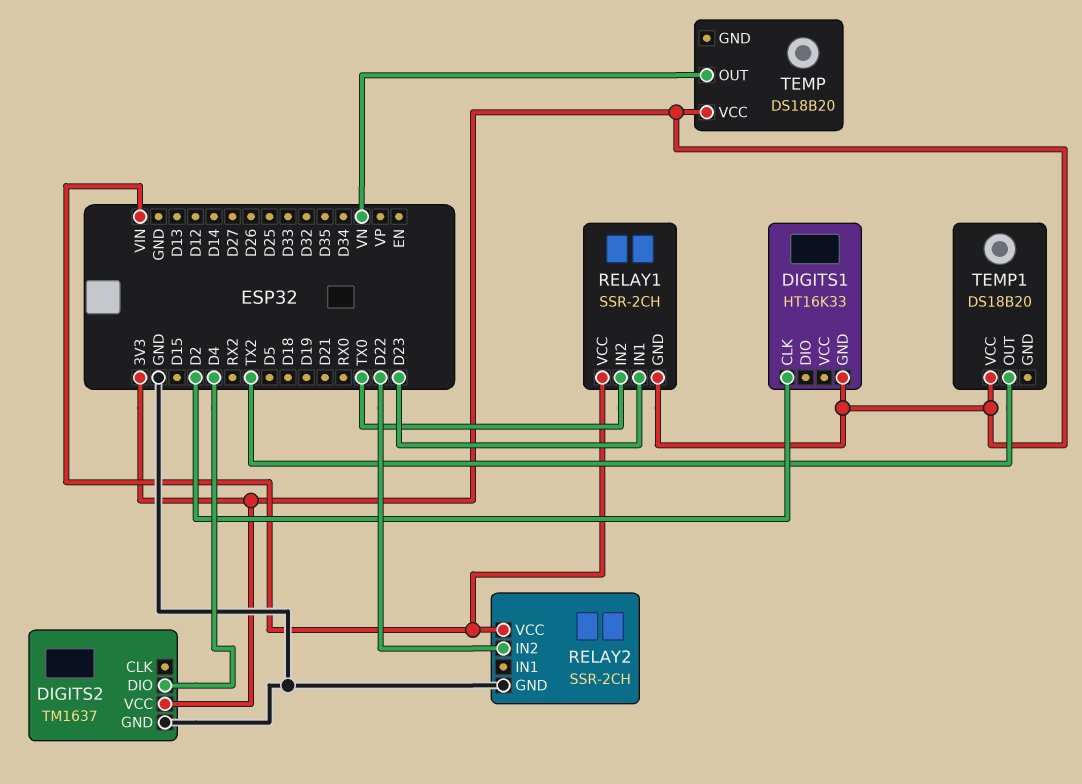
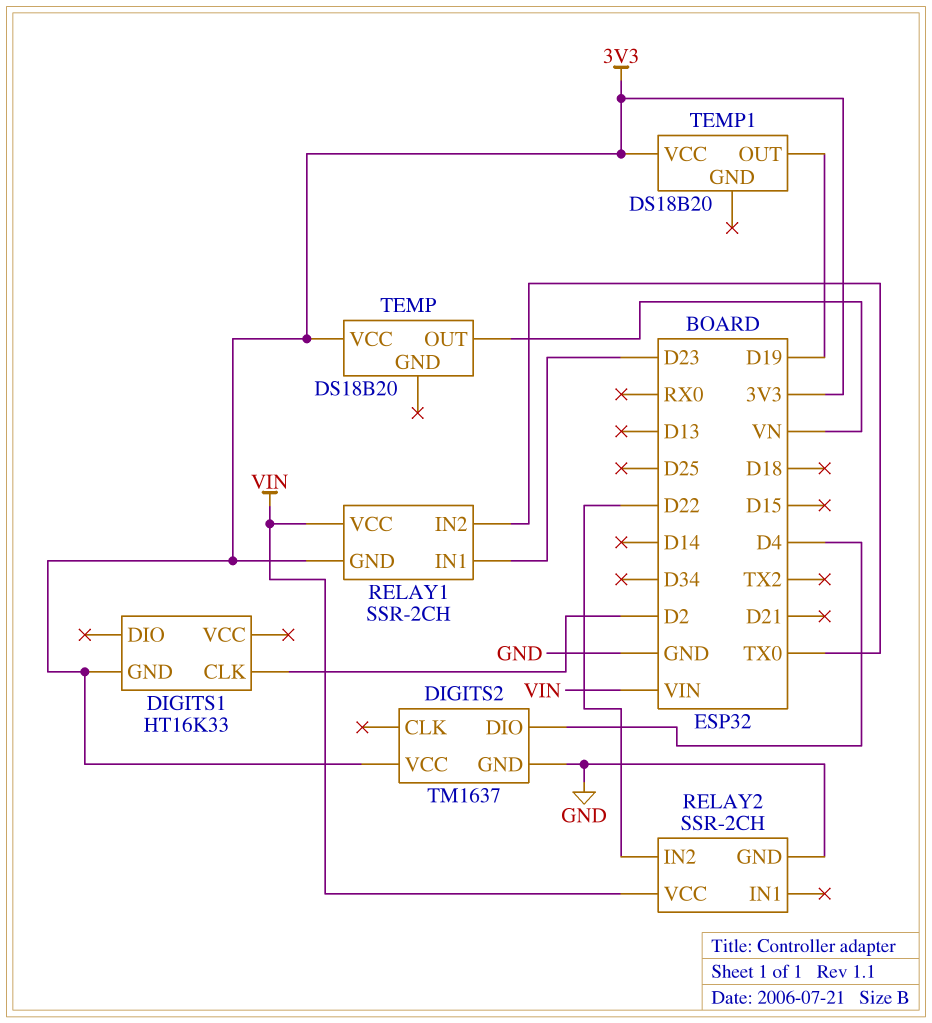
TEMP1 pin OUT: TX2 -> D19

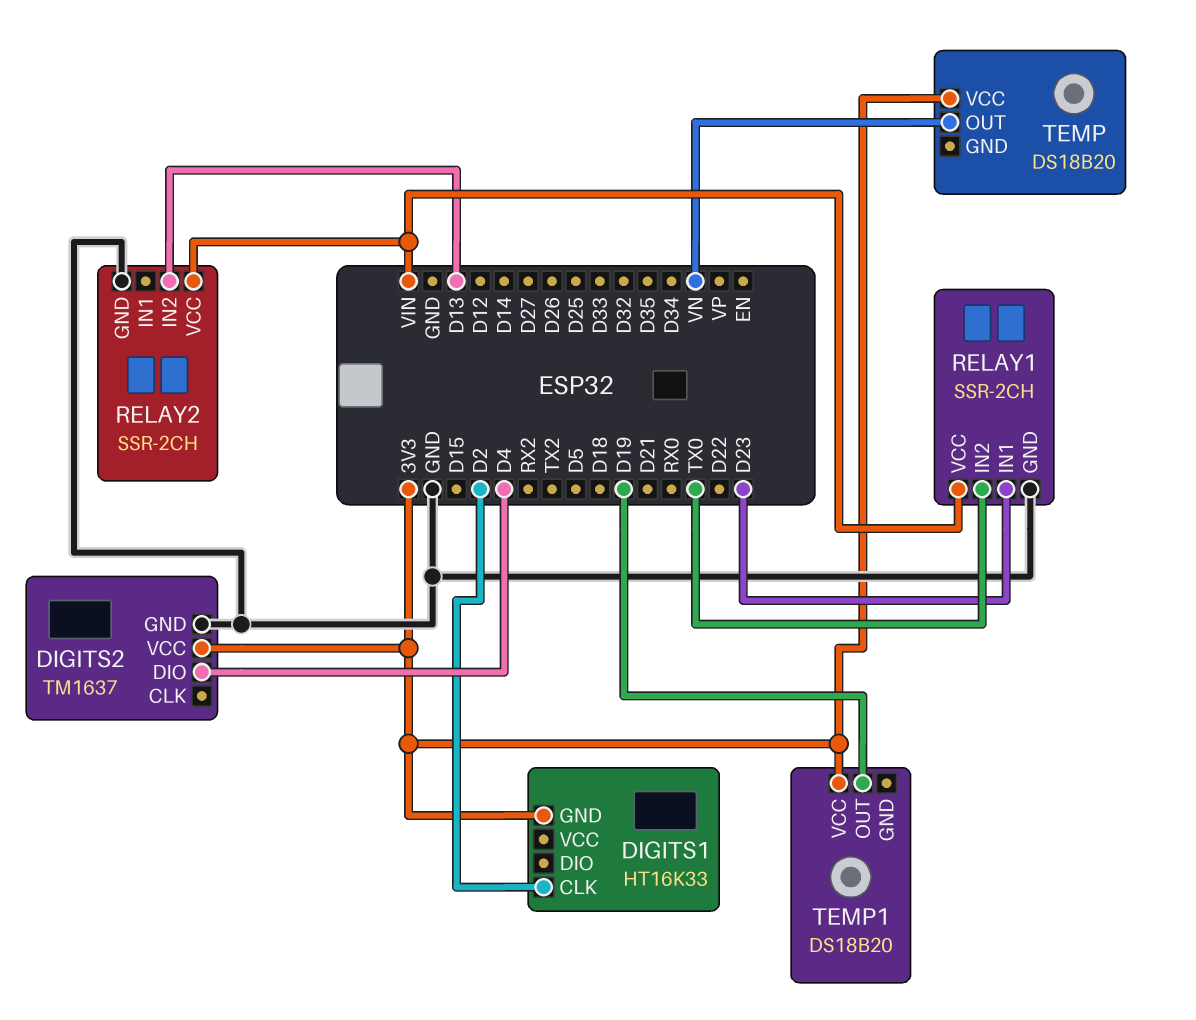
RELAY1 pin GND: 3V3 -> GND
RELAY2 pin IN2: D22 -> D13

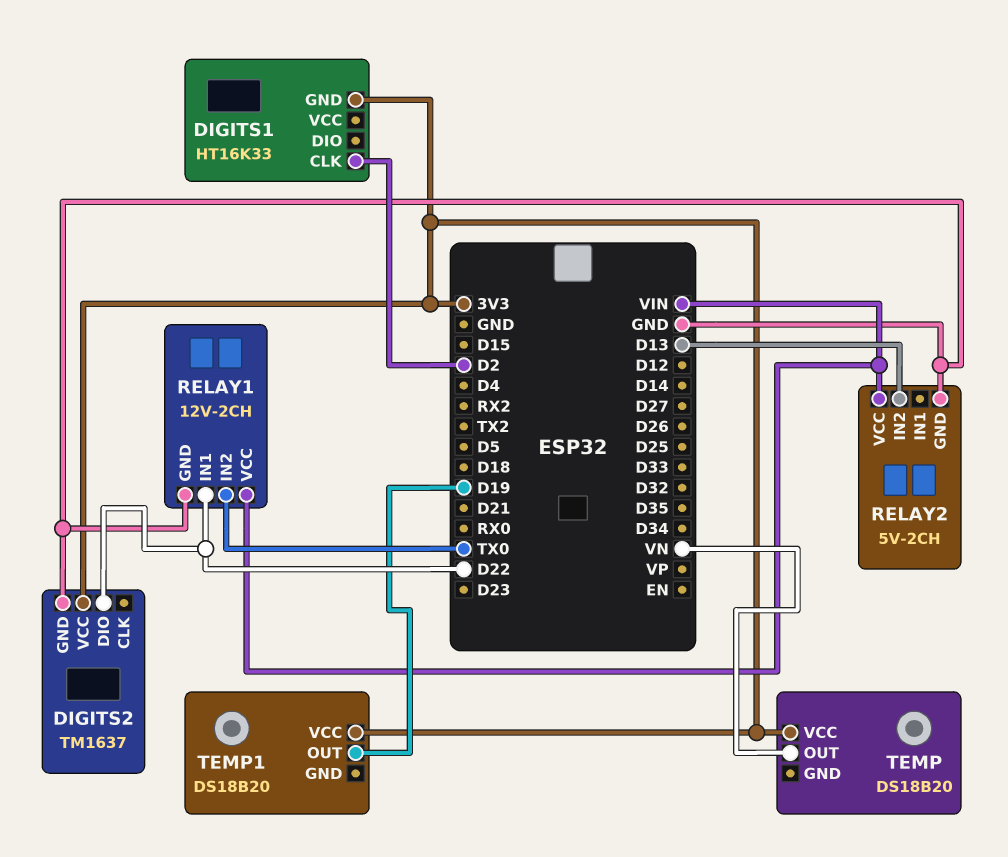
DIGITS2 pin DIO: D4 -> D22
RELAY1: SSR-2CH -> 12V-2CH
RELAY1 pin IN1: D23 -> D22
RELAY2: SSR-2CH -> 5V-2CH

